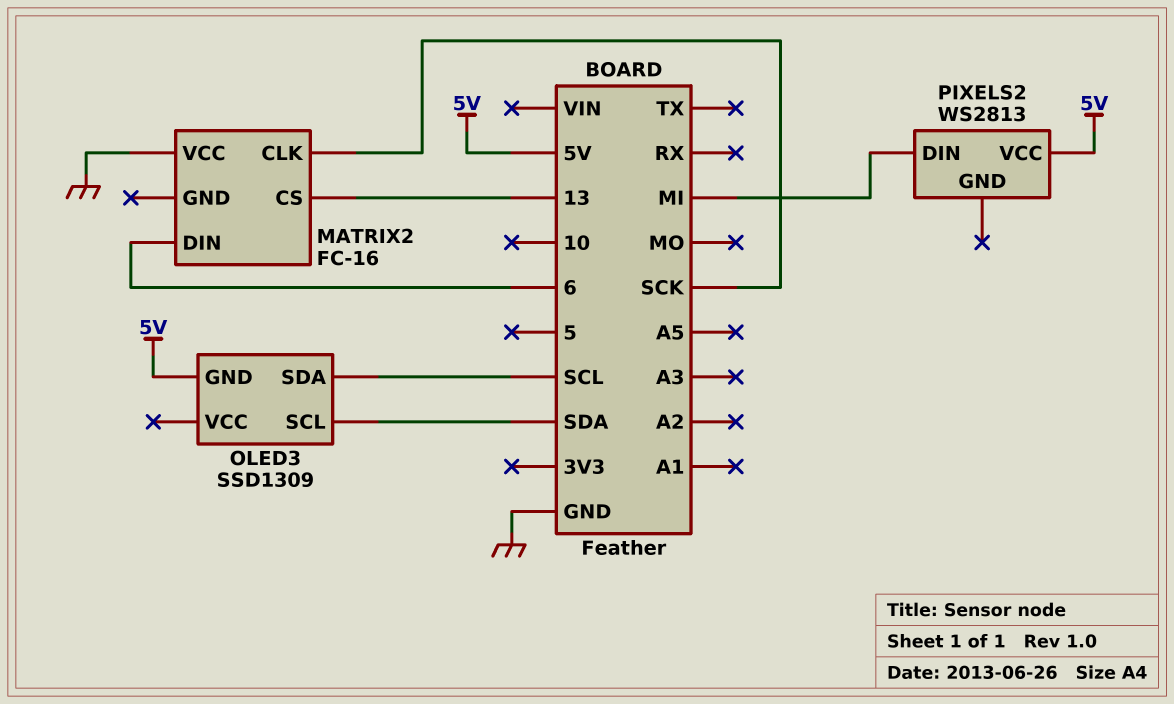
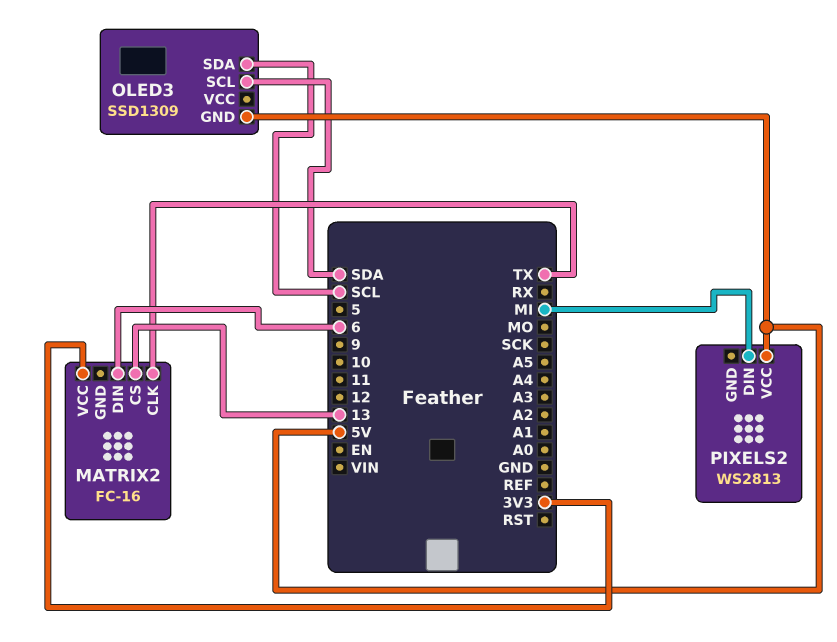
MATRIX2 pin CLK: SCK -> TX
MATRIX2 pin VCC: GND -> 3V3

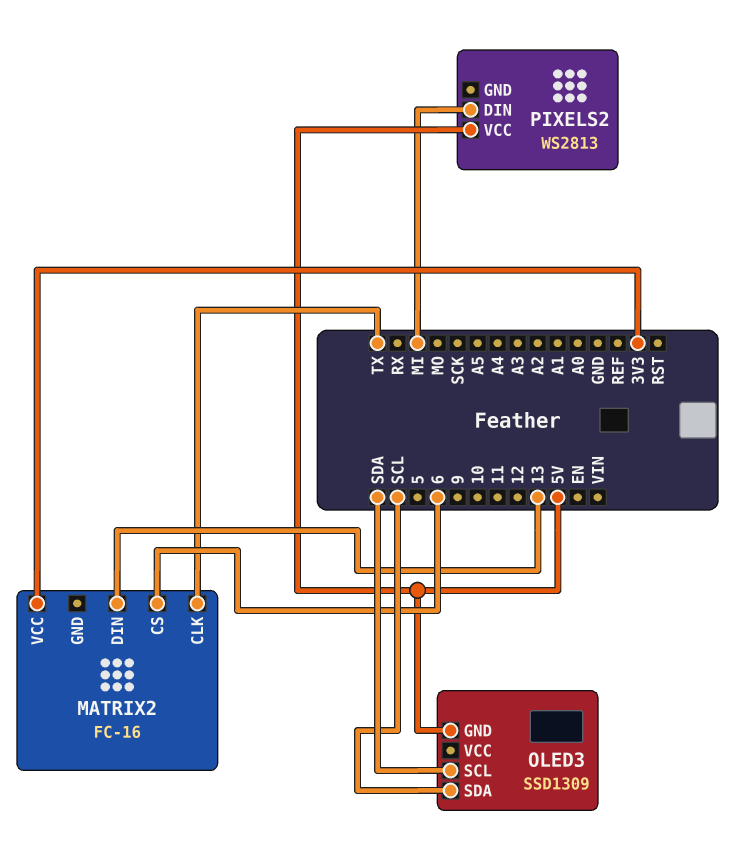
MATRIX2 pin CS: 13 -> 6
MATRIX2 pin DIN: 6 -> 13

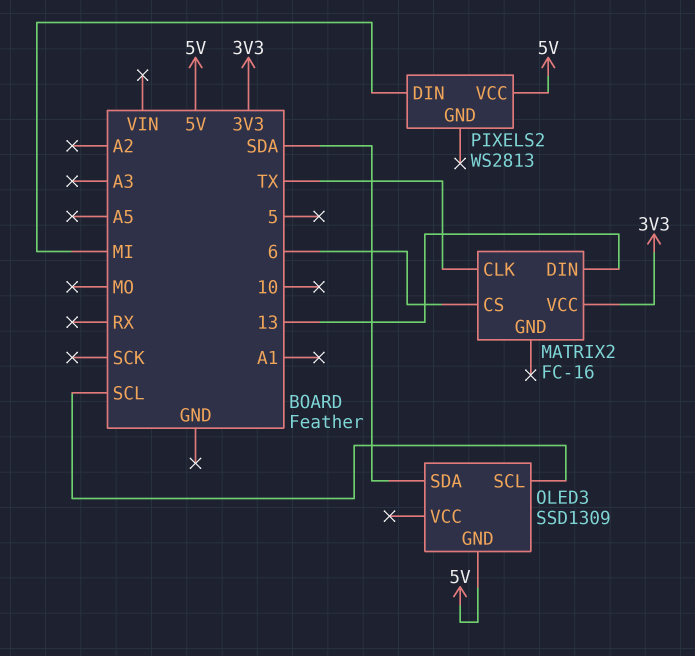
OLED3 pin SCL: SDA -> SCL
OLED3 pin SDA: SCL -> SDA

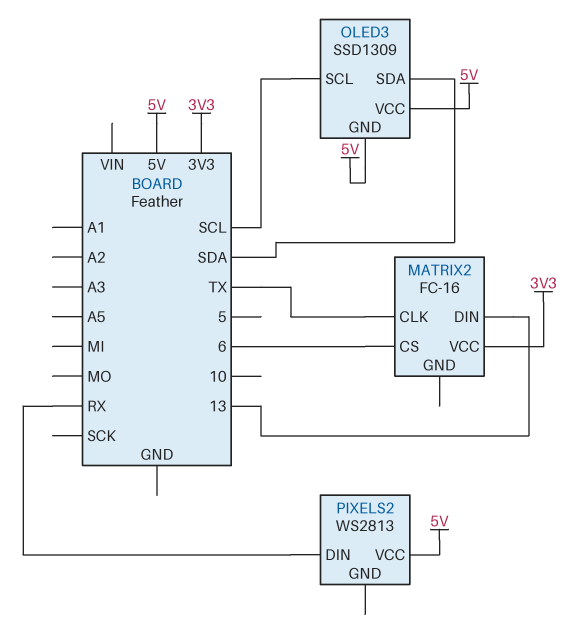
OLED3 pin VCC: none -> 5V
PIXELS2 pin DIN: MI -> RX

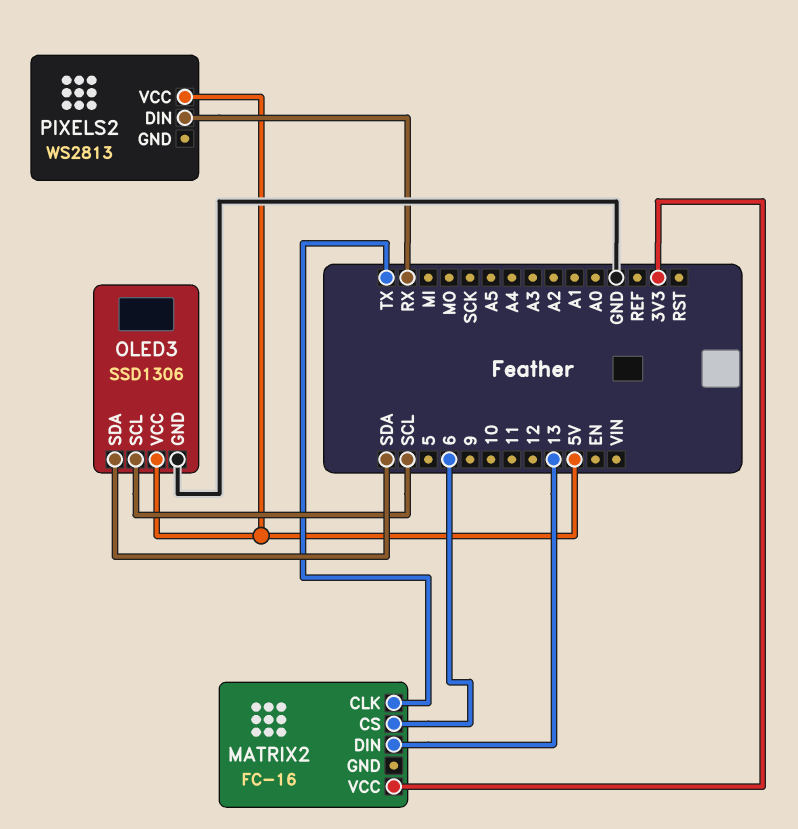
OLED3: SSD1309 -> SSD1306
OLED3 pin GND: 5V -> GND

